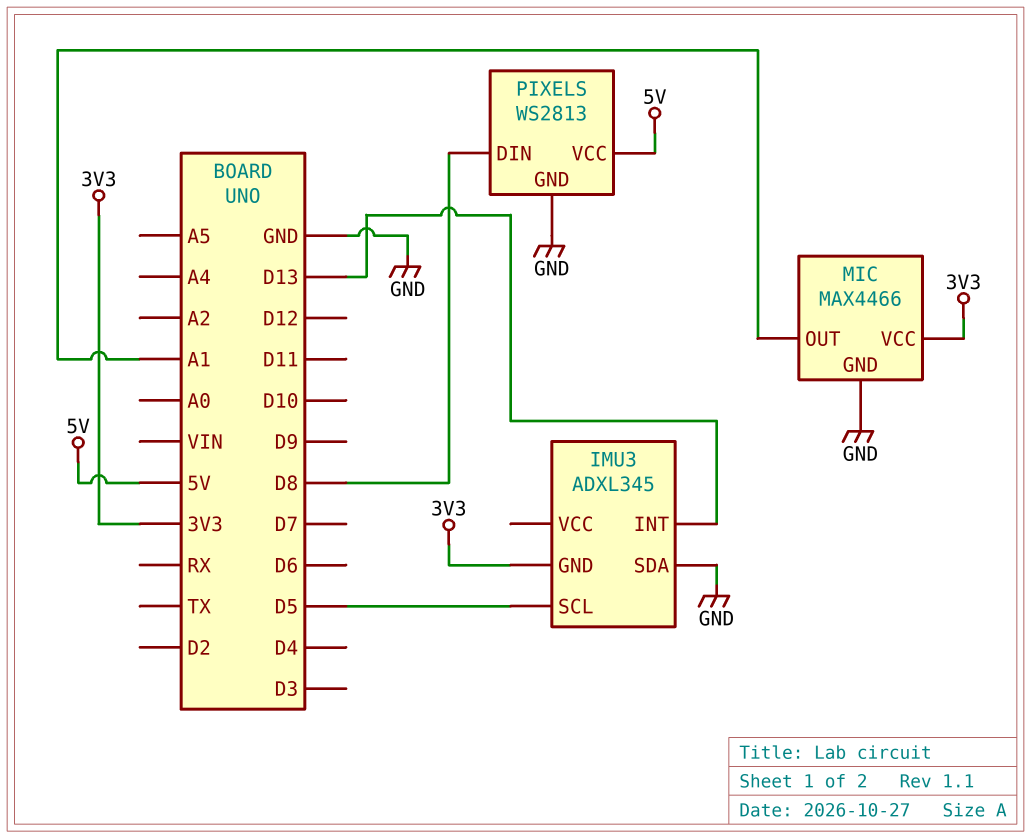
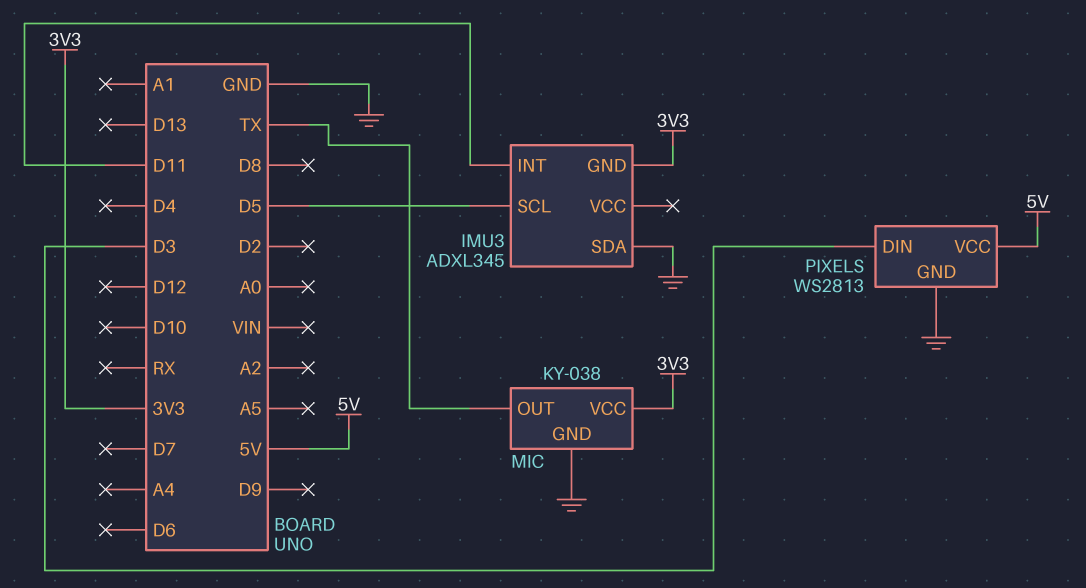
IMU3 pin INT: D13 -> D11
MIC: MAX4466 -> KY-038
MIC pin OUT: A1 -> TX
PIXELS pin DIN: D8 -> D3

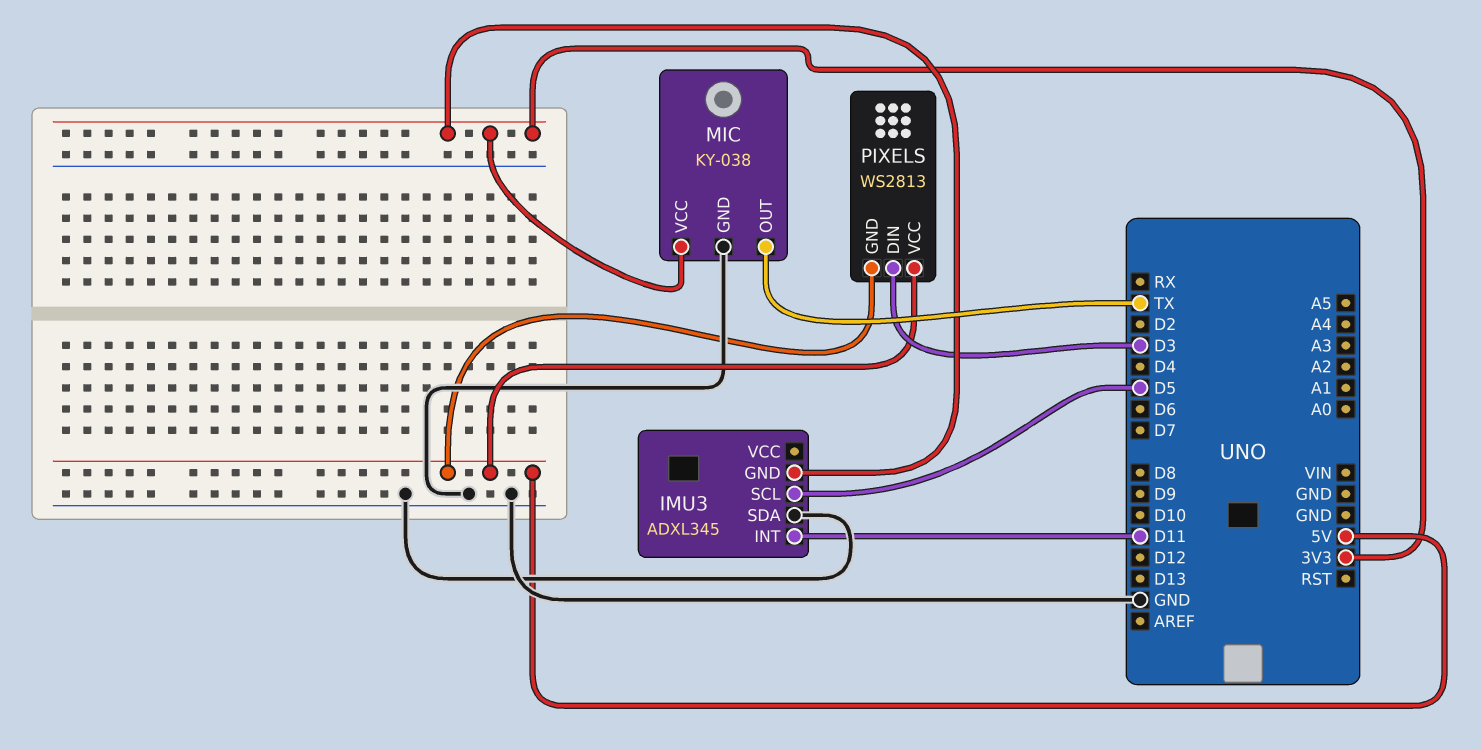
PIXELS pin GND: GND -> 5V

